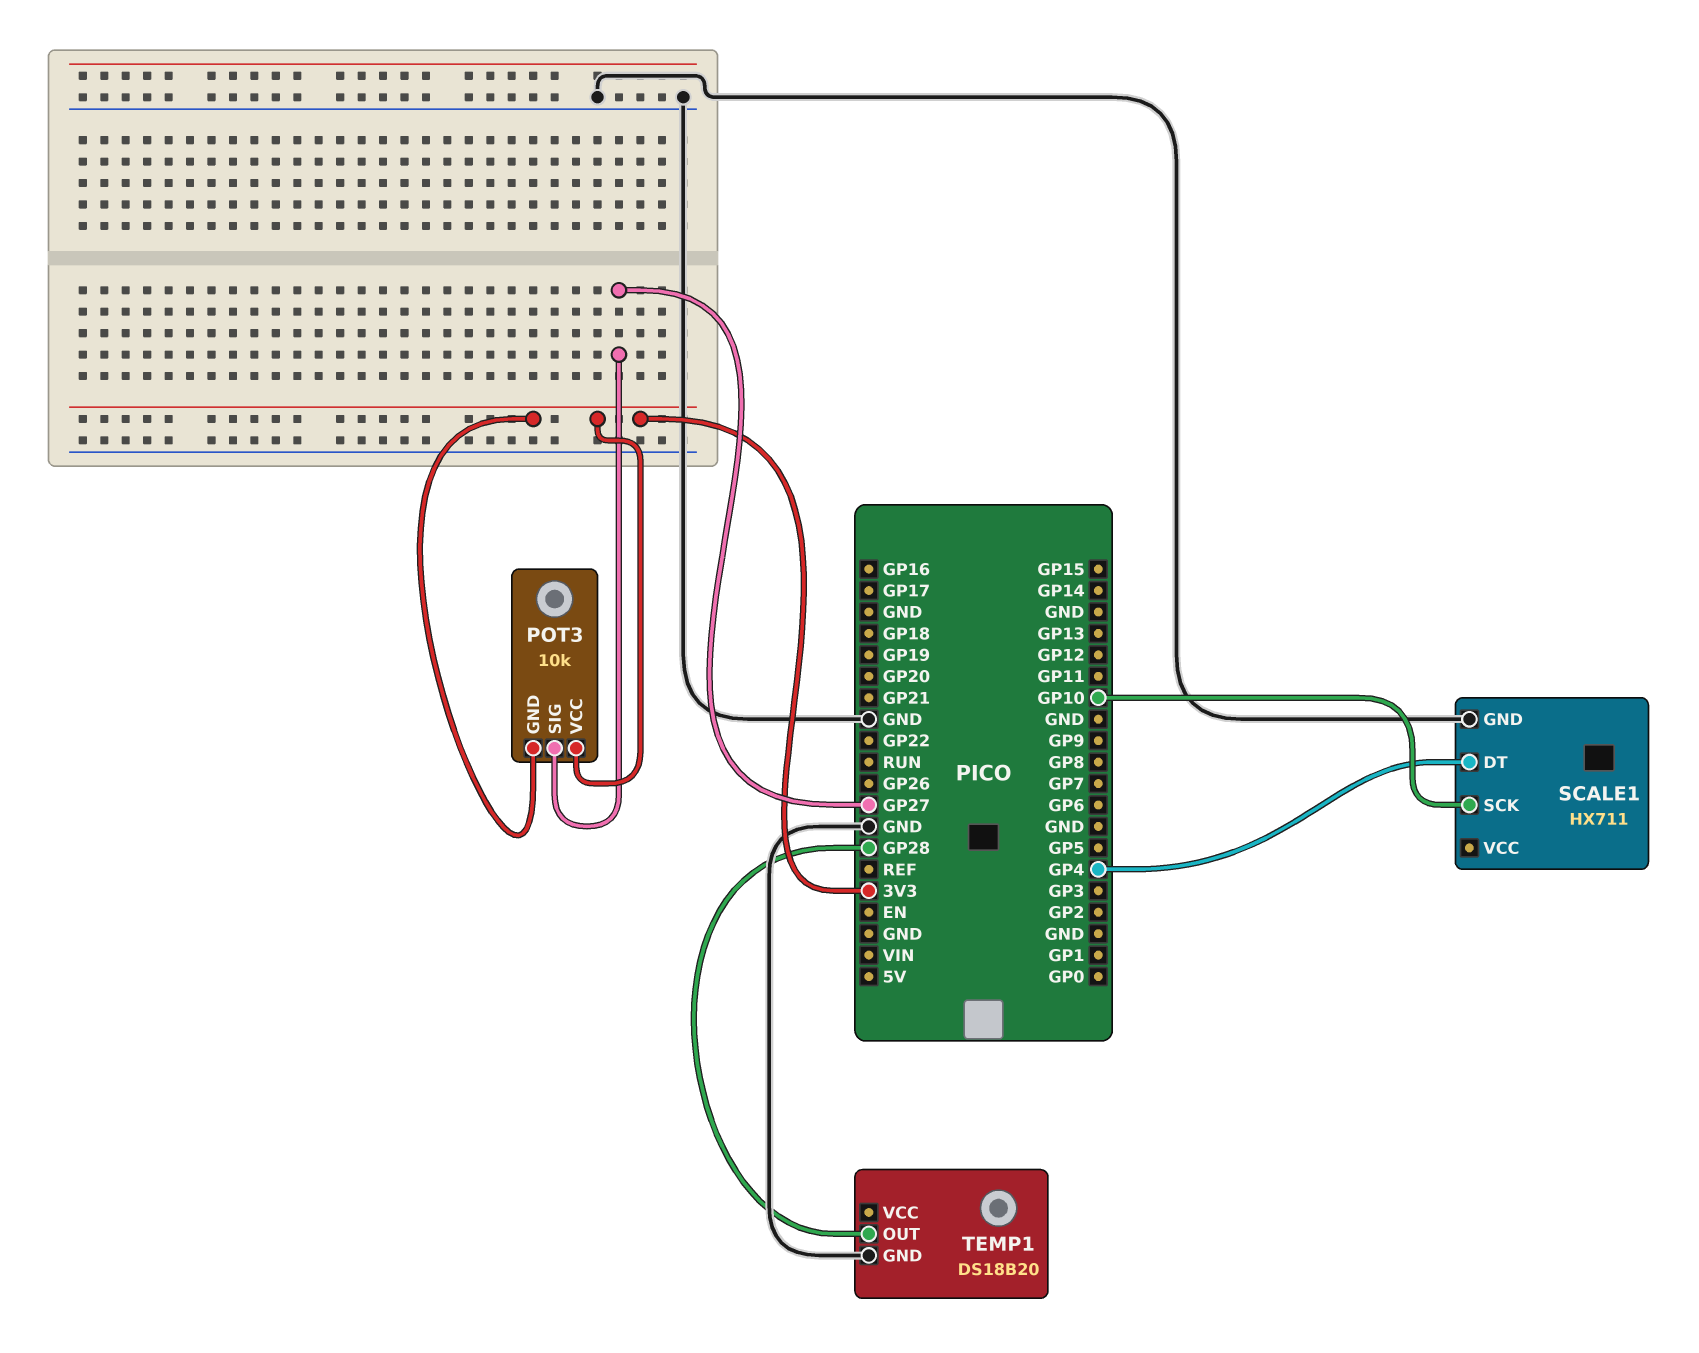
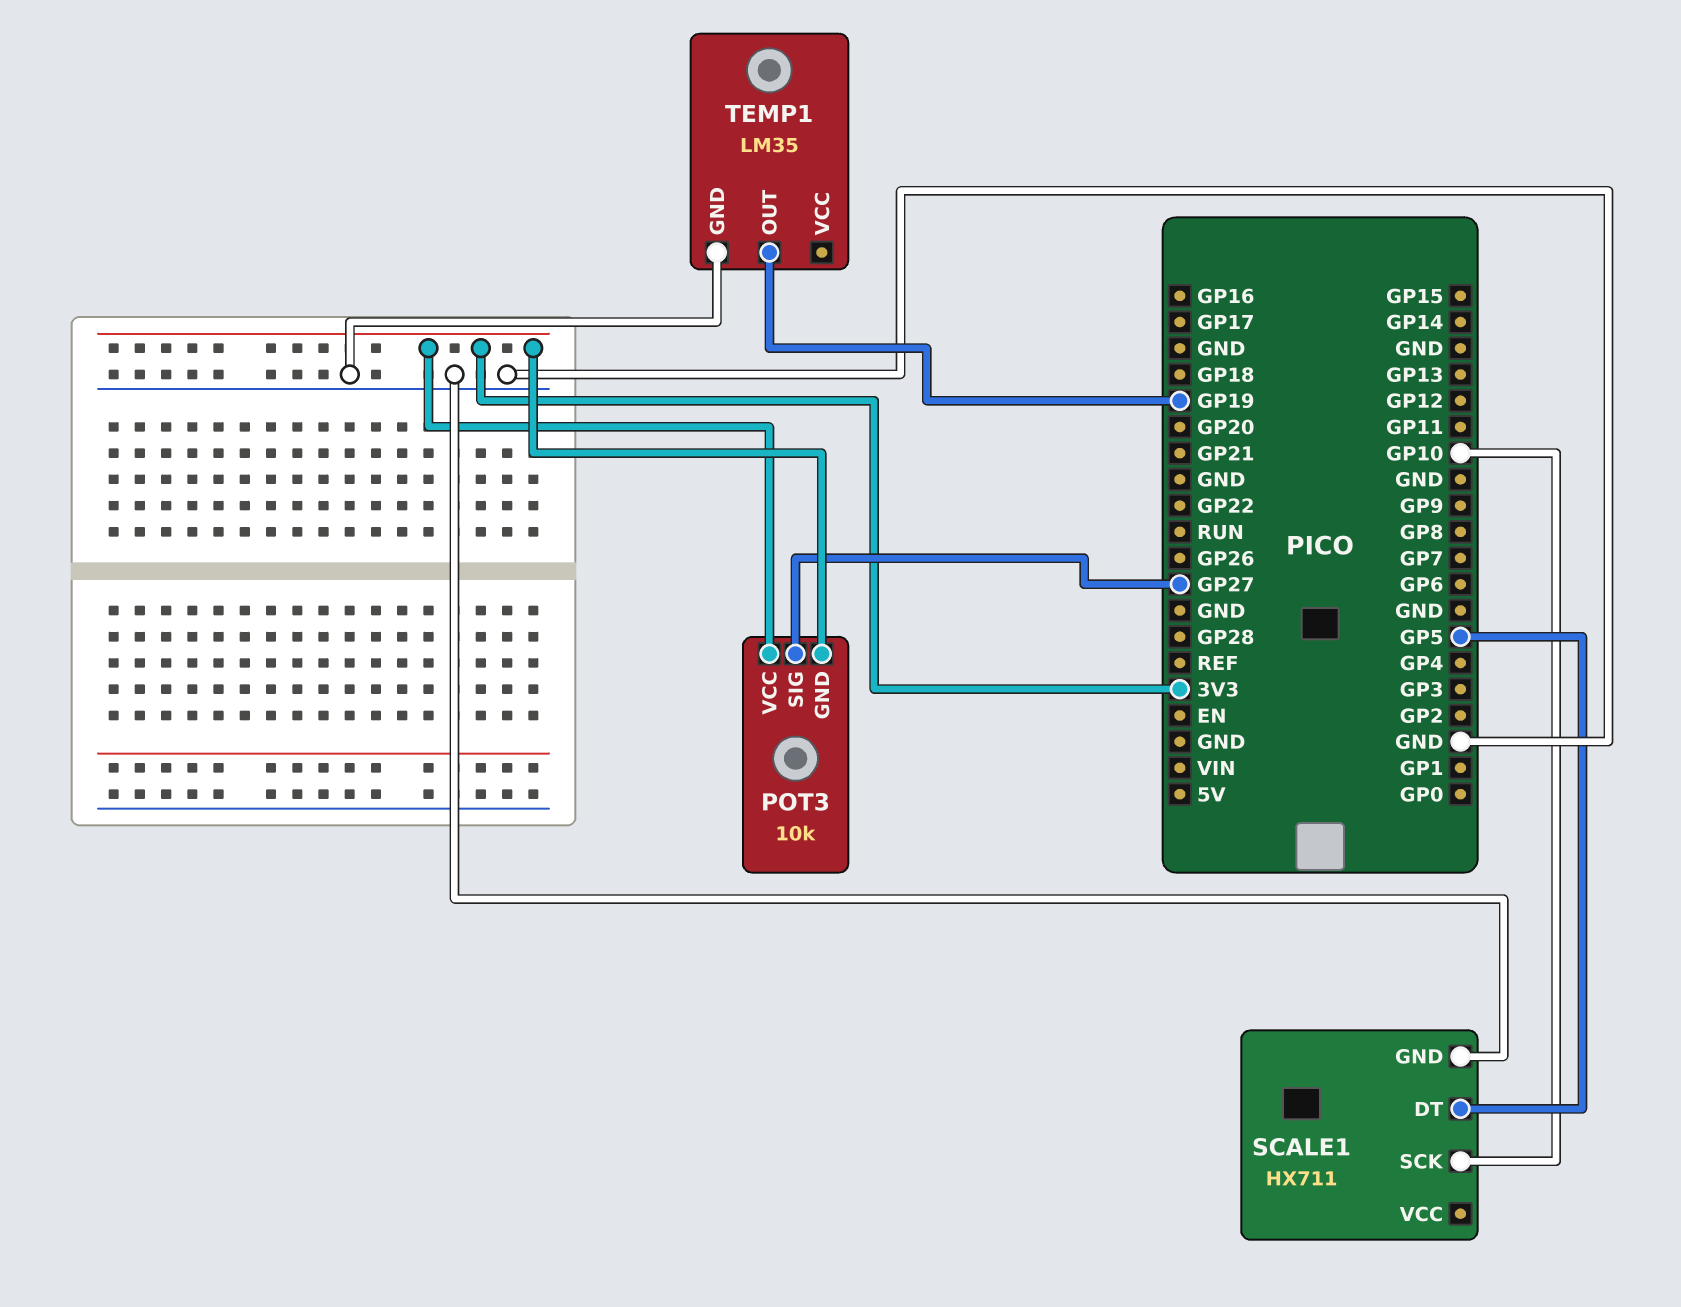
SCALE1 pin DT: GP4 -> GP5
TEMP1: DS18B20 -> LM35
TEMP1 pin OUT: GP28 -> GP19

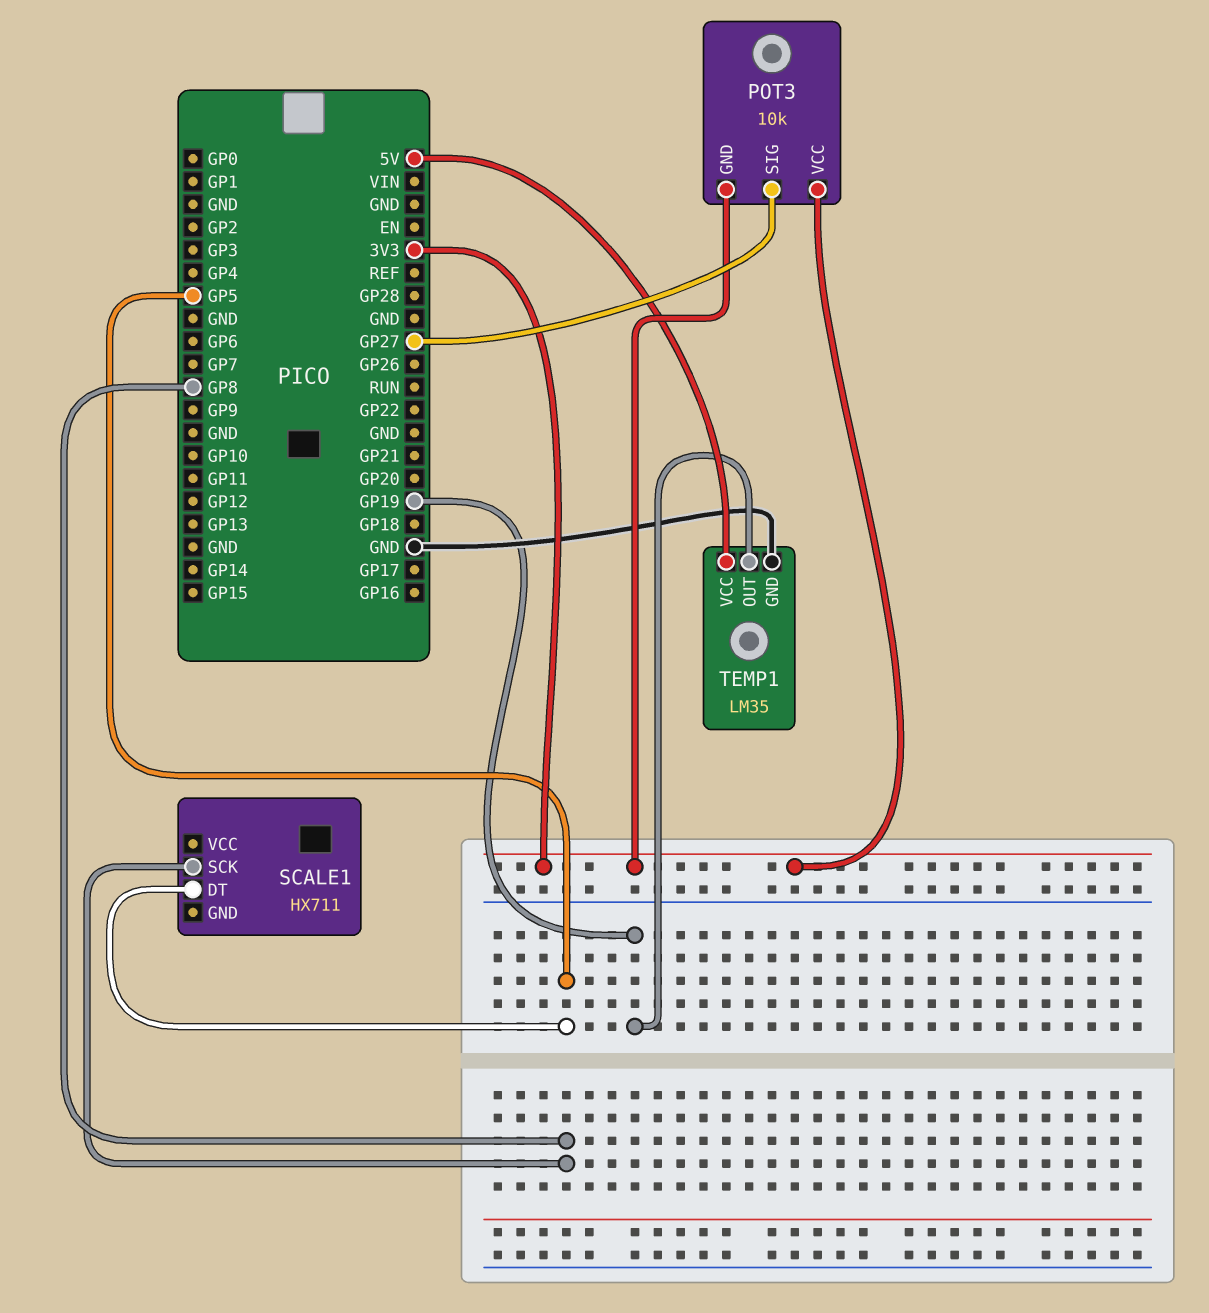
SCALE1 pin GND: GND -> none
SCALE1 pin SCK: GP10 -> GP8
TEMP1 pin VCC: none -> 5V

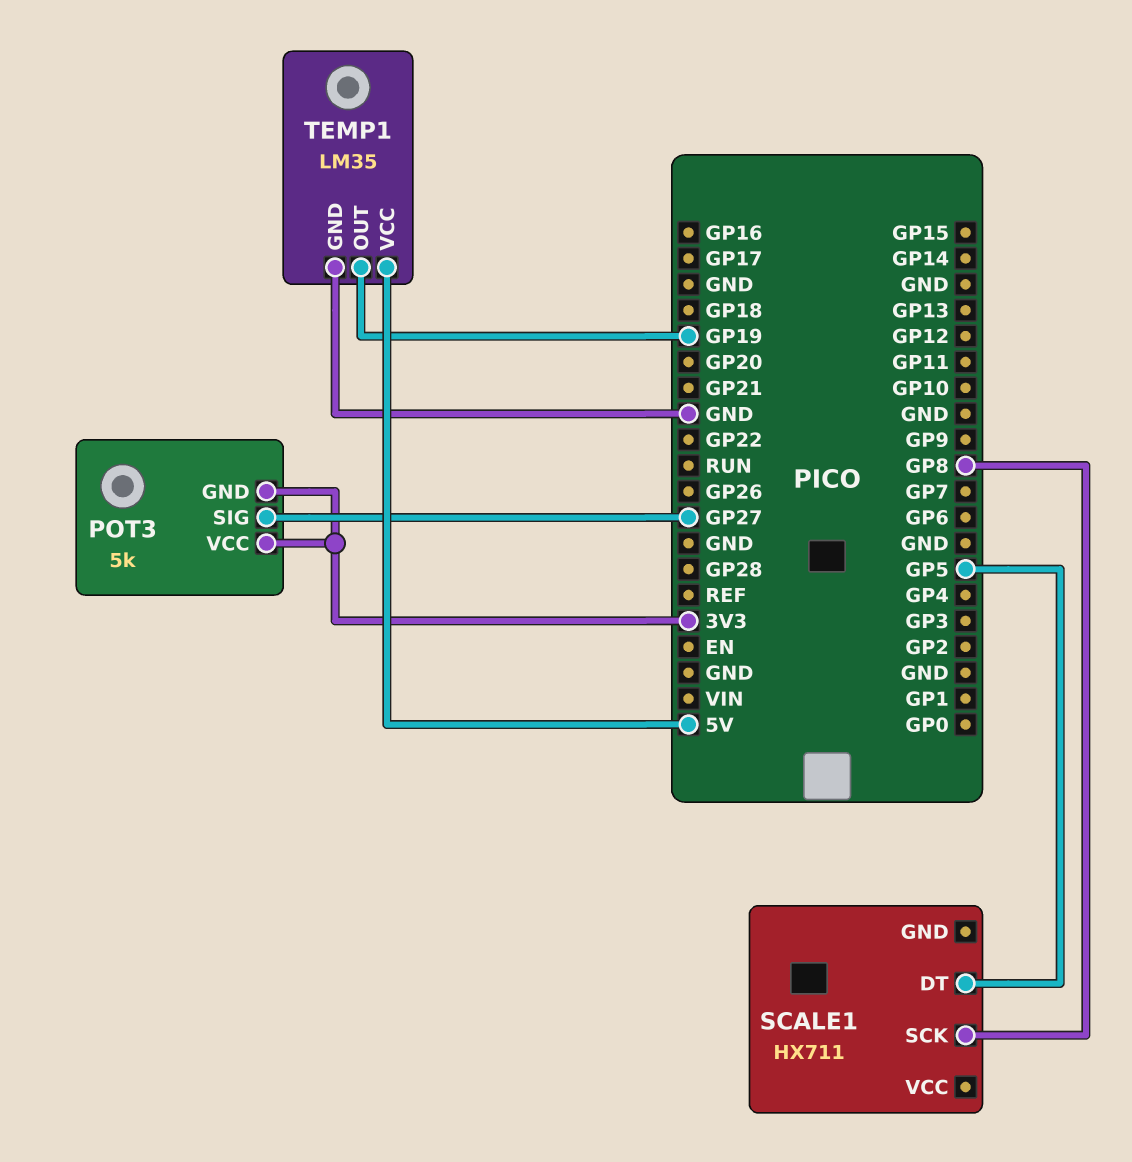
POT3: 10k -> 5k

